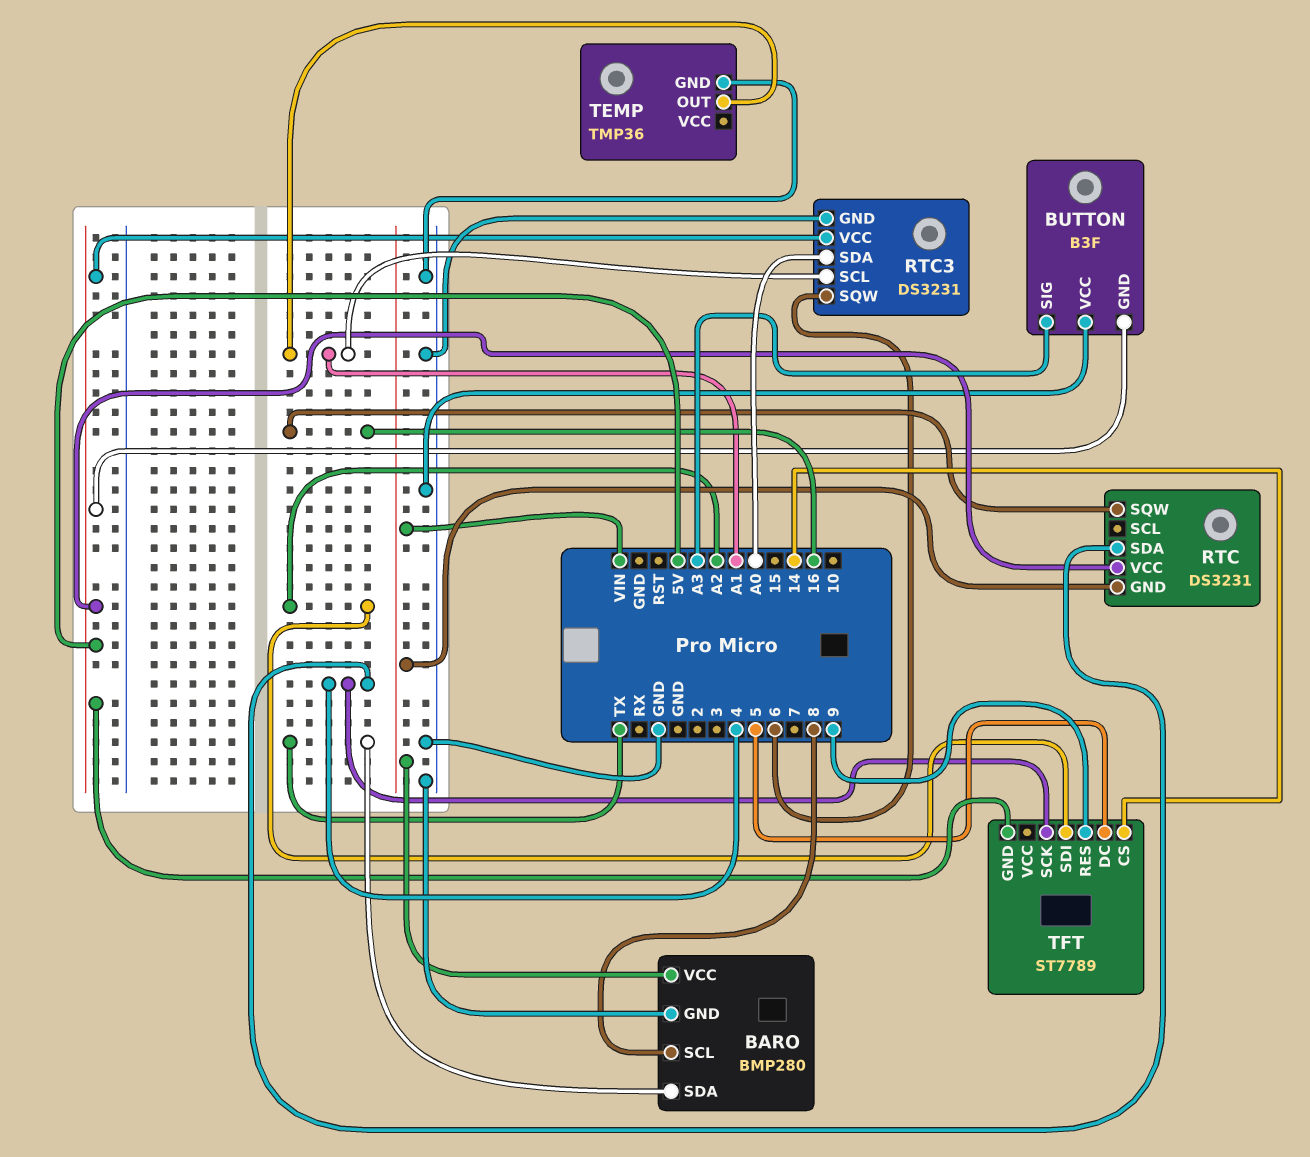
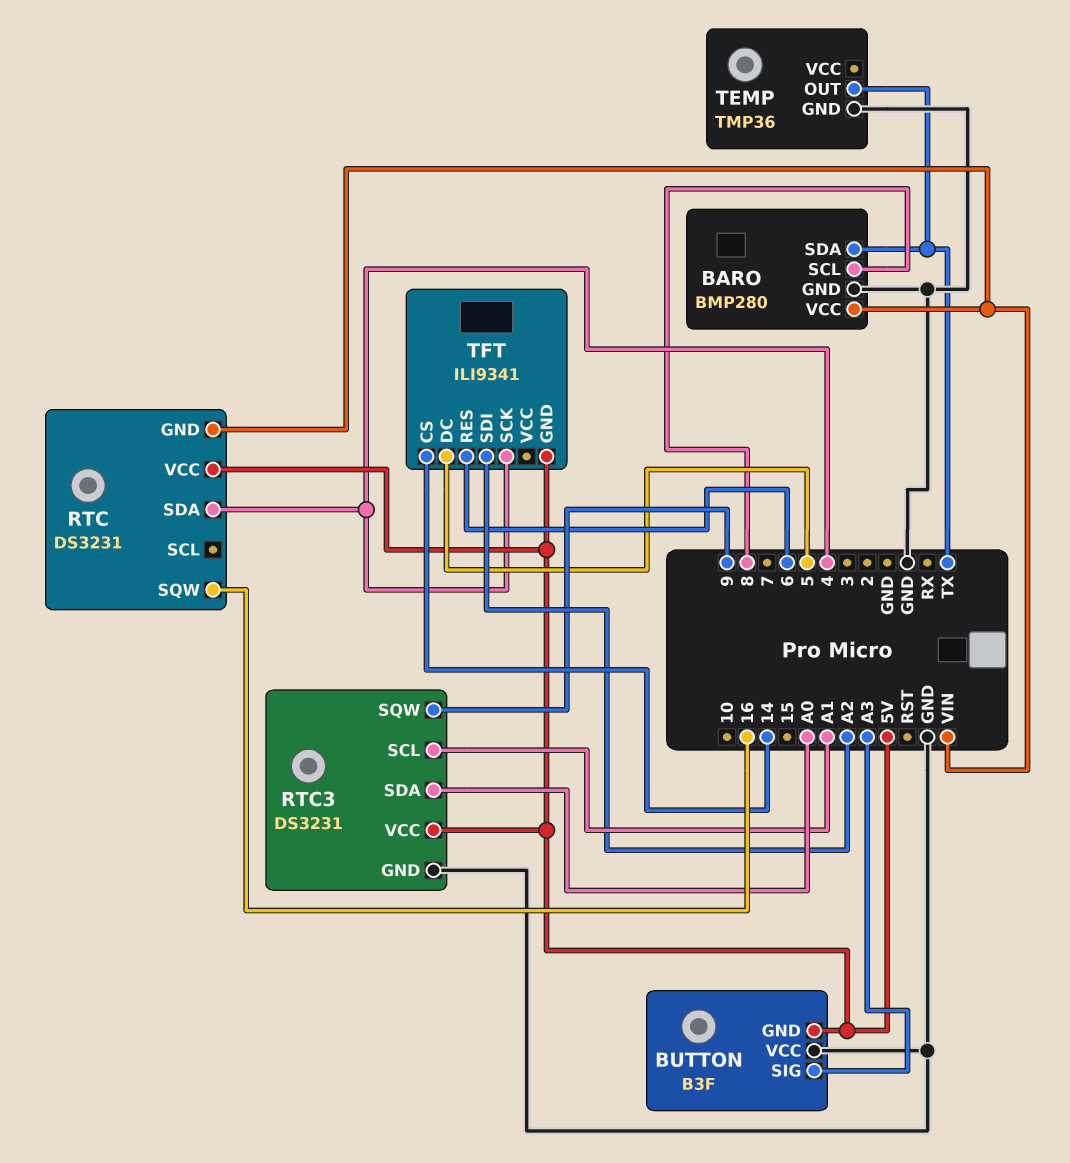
RTC3 pin SQW: 6 -> 9
TEMP pin OUT: A1 -> TX
TFT: ST7789 -> ILI9341
TFT pin RES: 9 -> 6

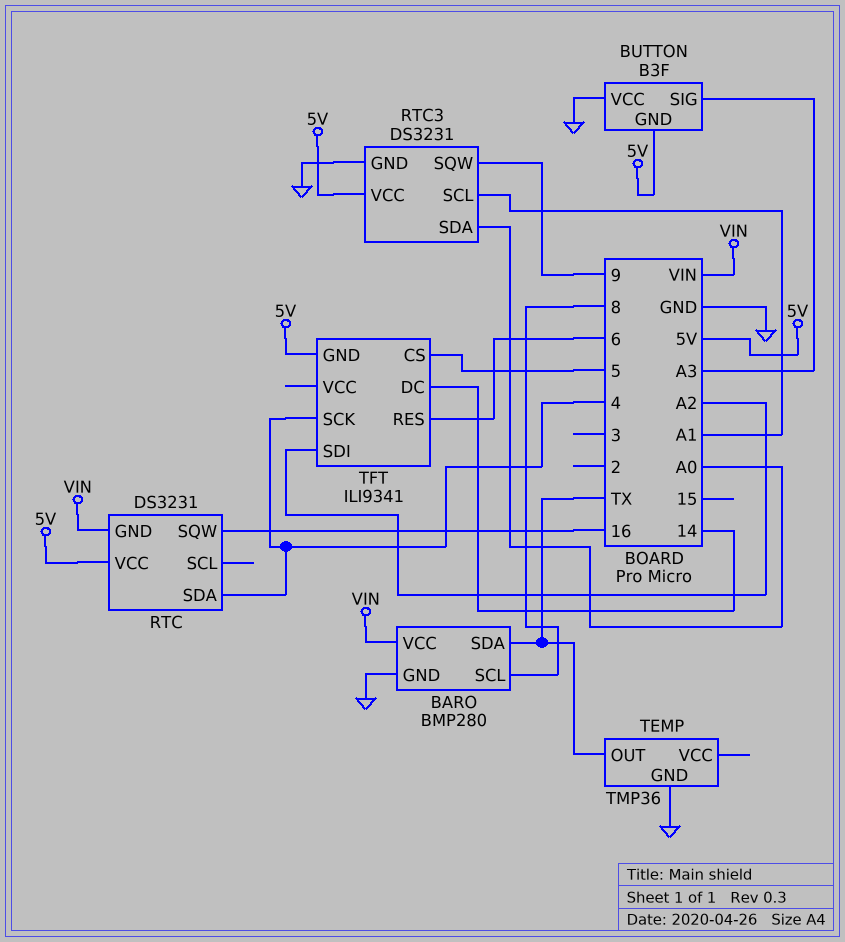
TFT pin CS: 14 -> 5
TFT pin DC: 5 -> 14

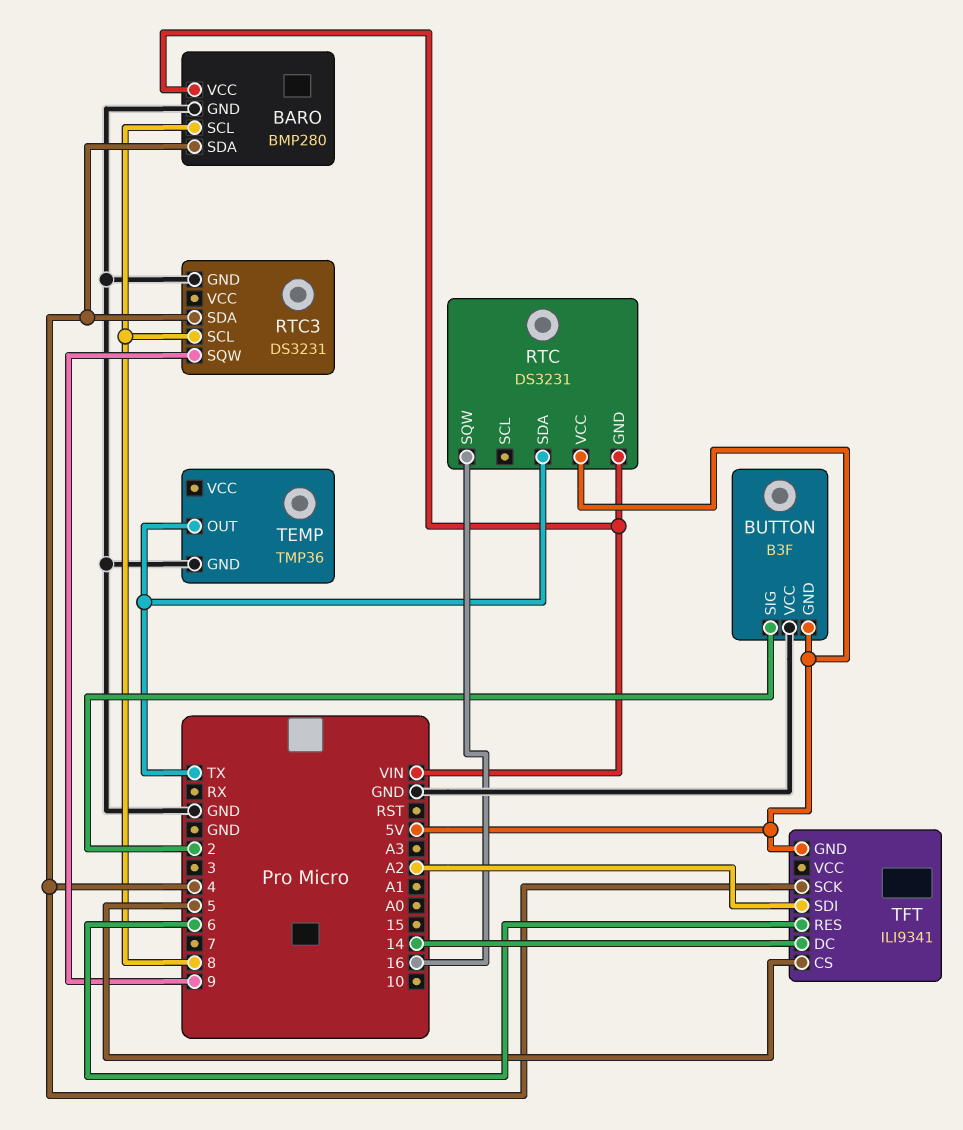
BARO pin SDA: TX -> 4
BUTTON pin SIG: A3 -> 2
RTC pin SDA: 4 -> TX
RTC3 pin SCL: A1 -> 8
RTC3 pin SDA: A0 -> 4
RTC3 pin VCC: 5V -> none

